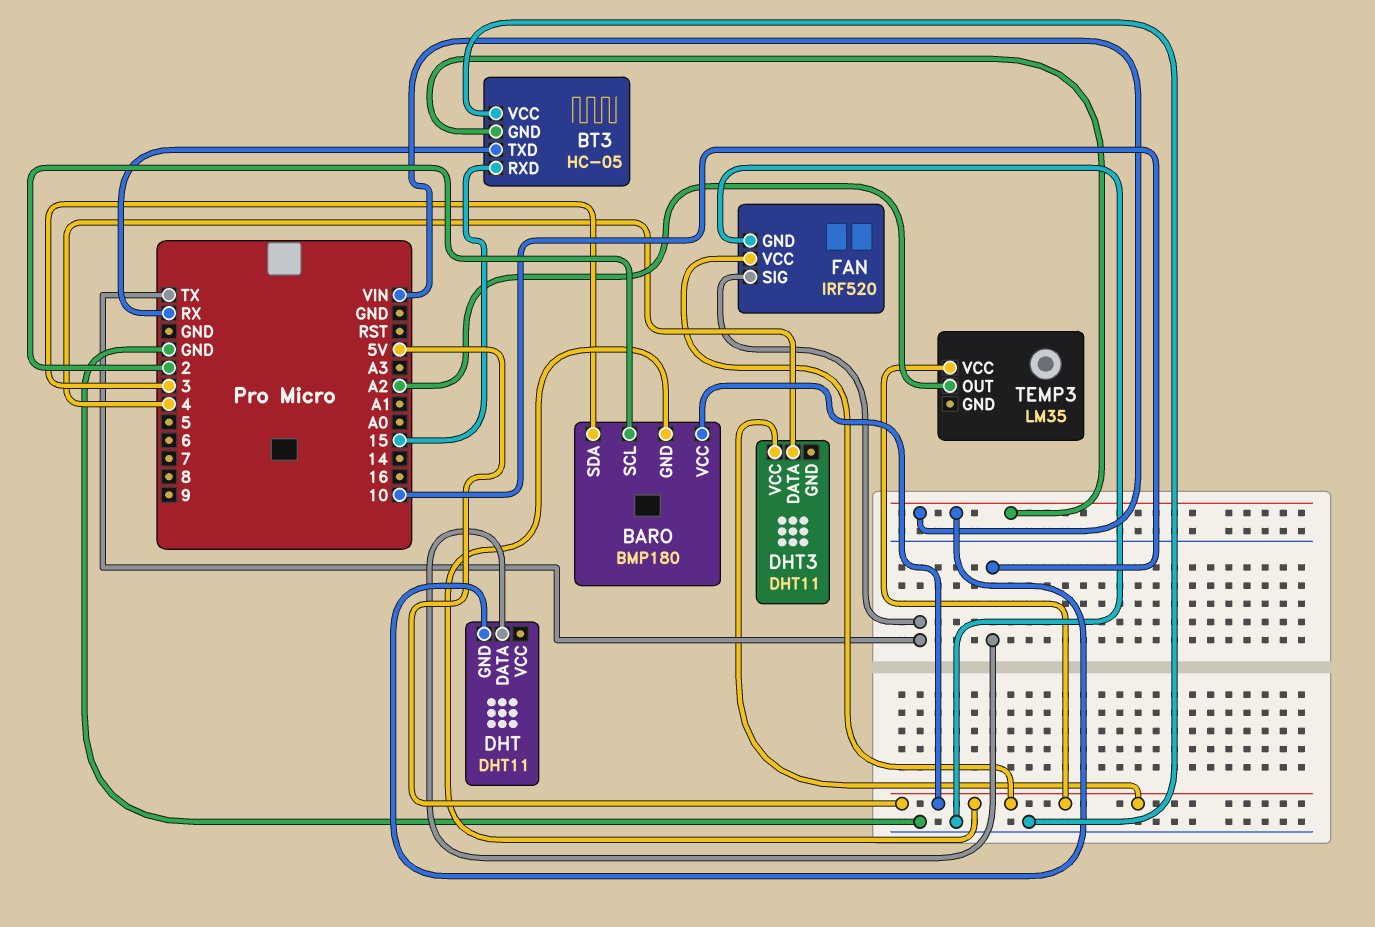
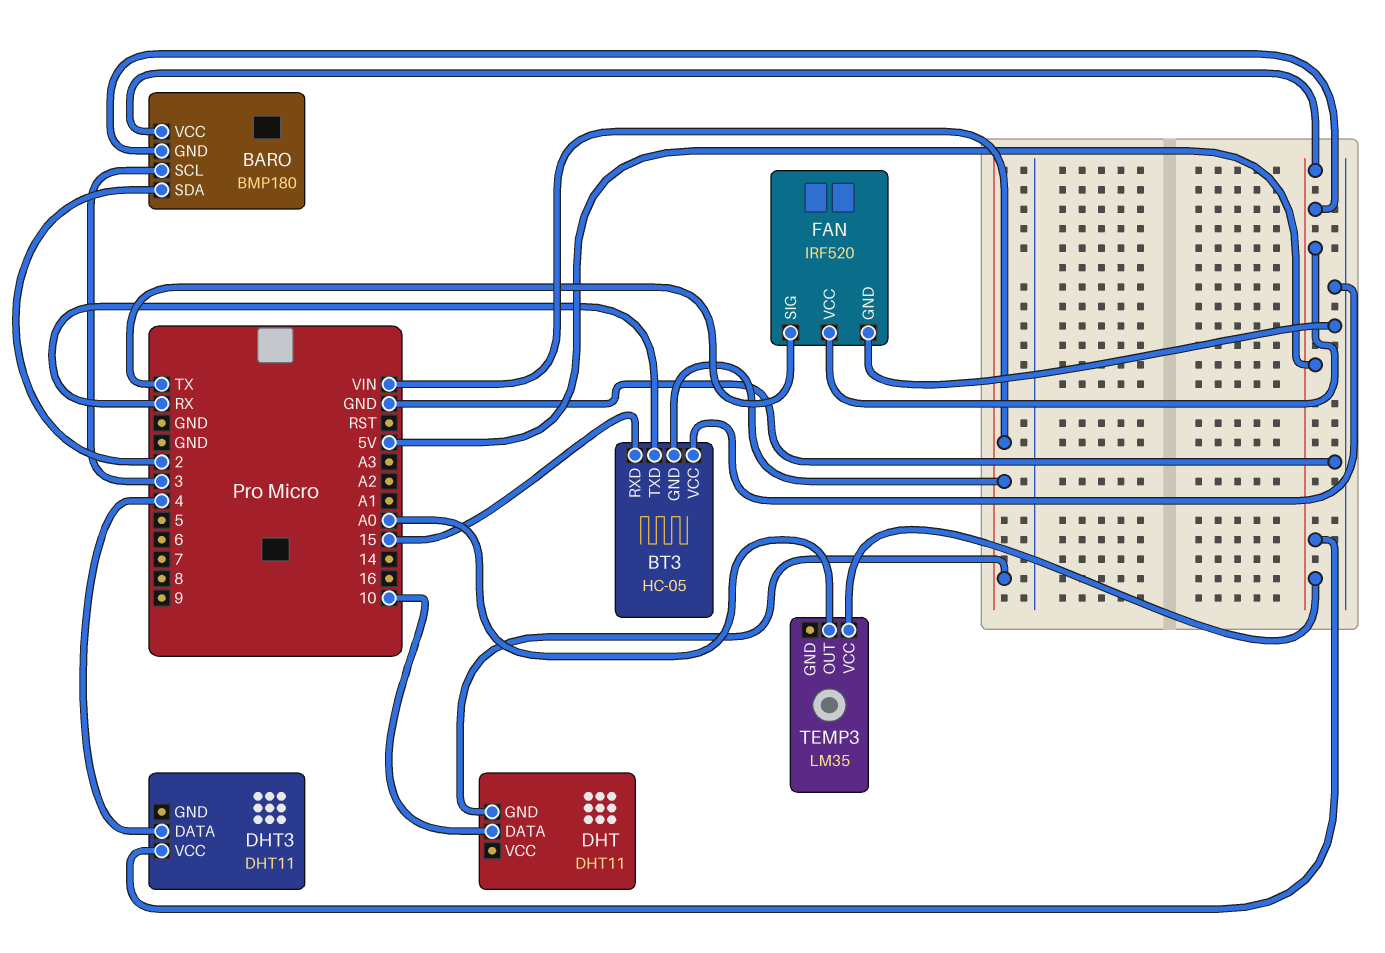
BARO pin SCL: 2 -> 3
BARO pin SDA: 3 -> 2
TEMP3 pin OUT: A2 -> A0

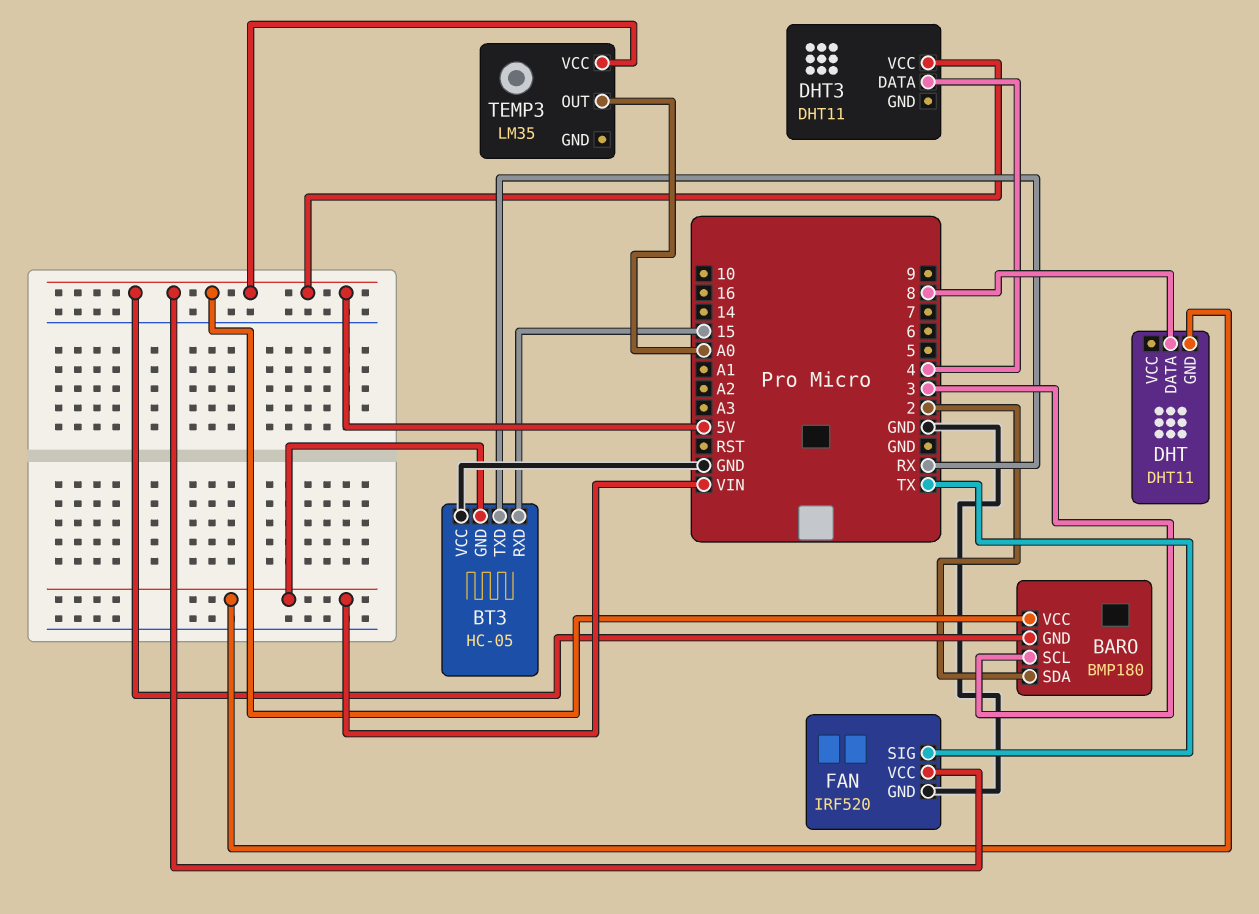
DHT pin DATA: 10 -> 8

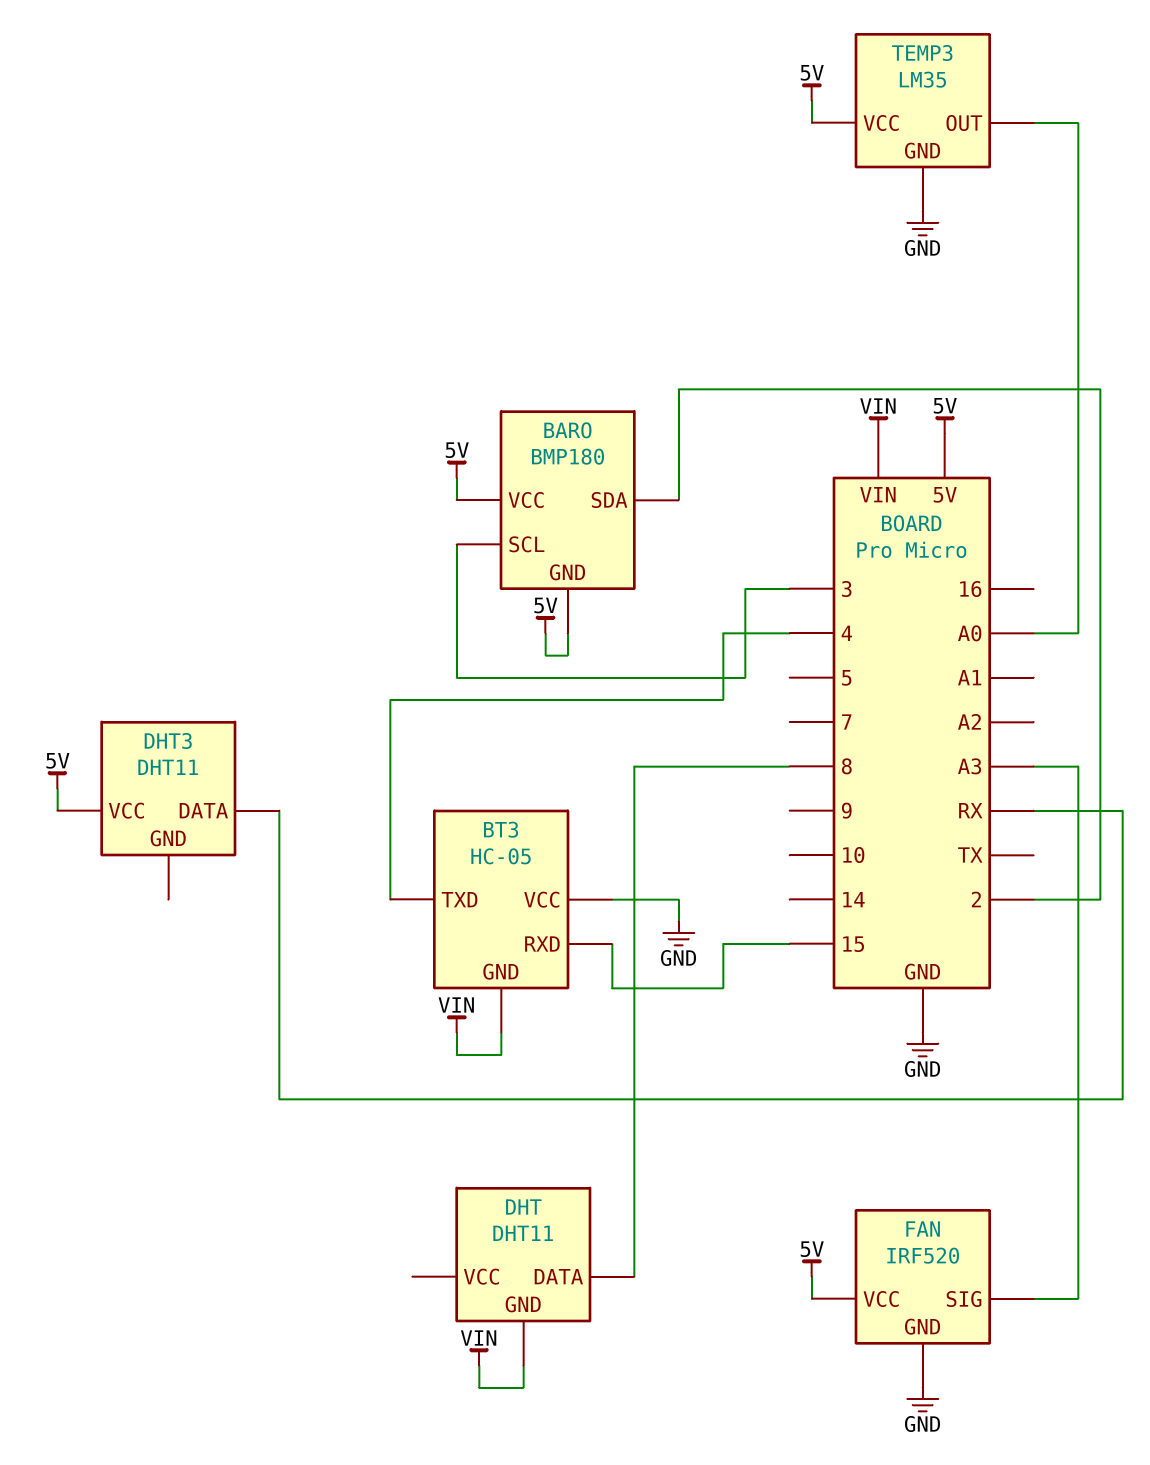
BT3 pin TXD: RX -> 4
DHT3 pin DATA: 4 -> RX
FAN pin SIG: TX -> A3
TEMP3 pin GND: none -> GND

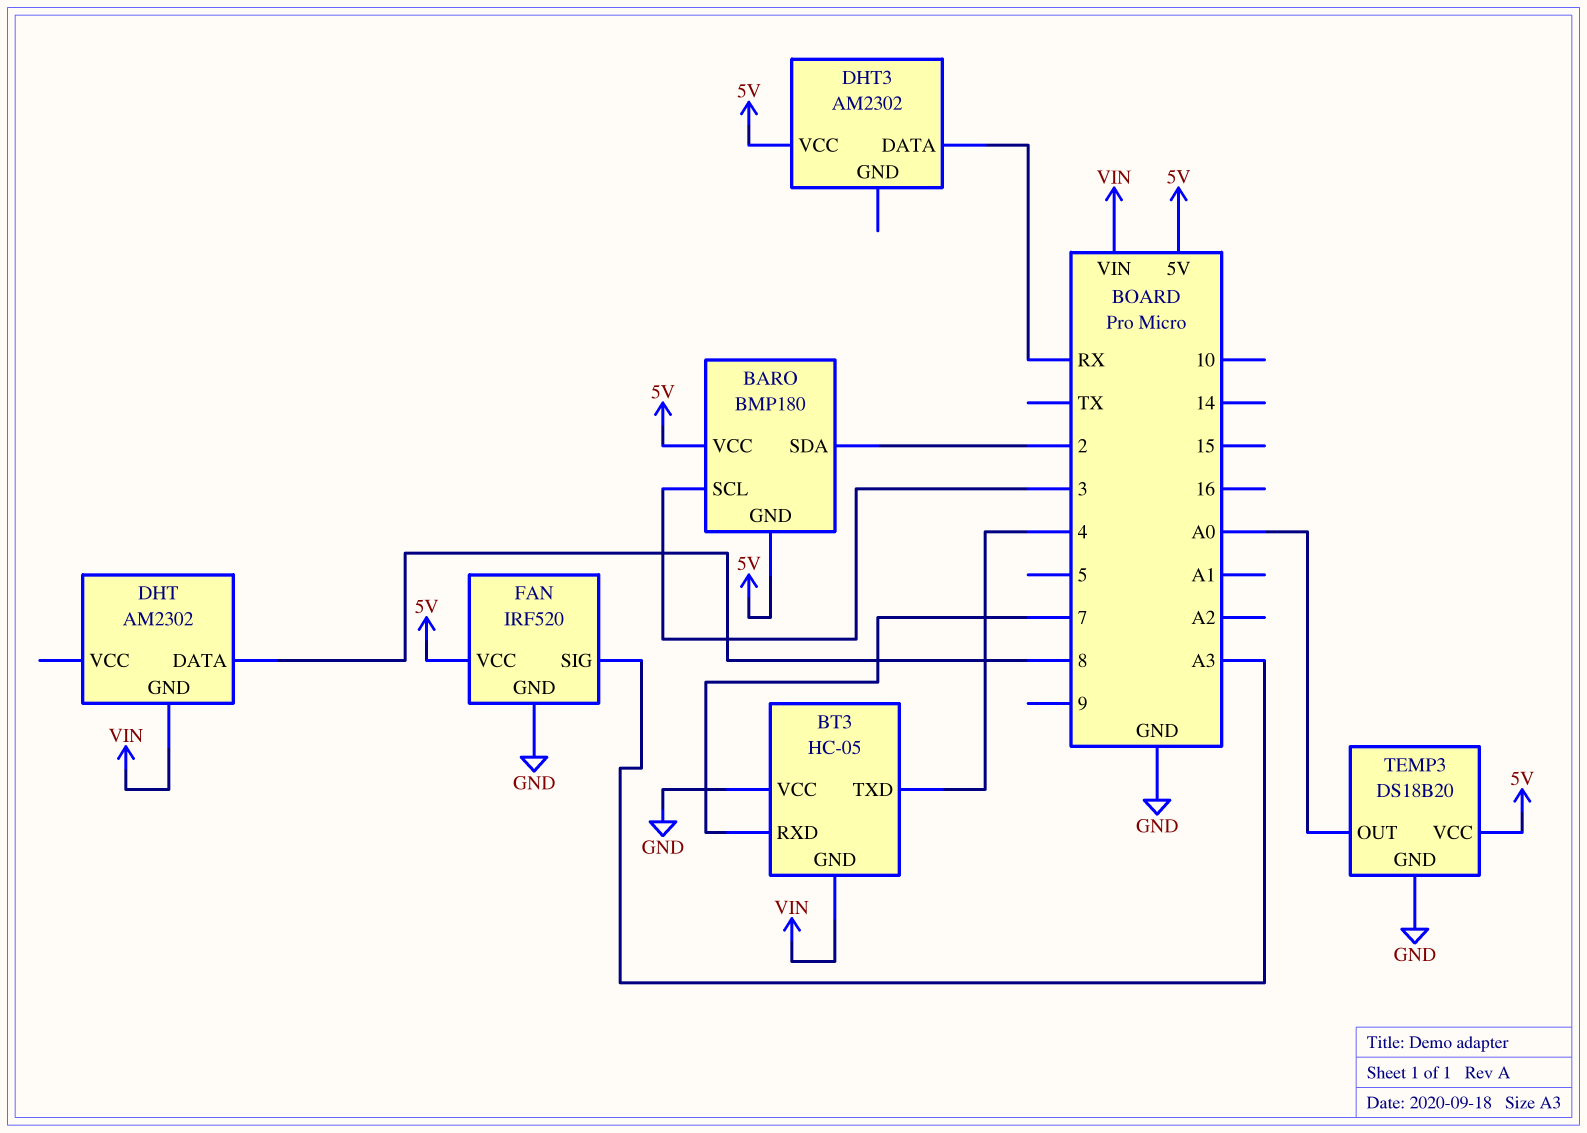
BT3 pin RXD: 15 -> 7
DHT: DHT11 -> AM2302
DHT3: DHT11 -> AM2302
TEMP3: LM35 -> DS18B20

